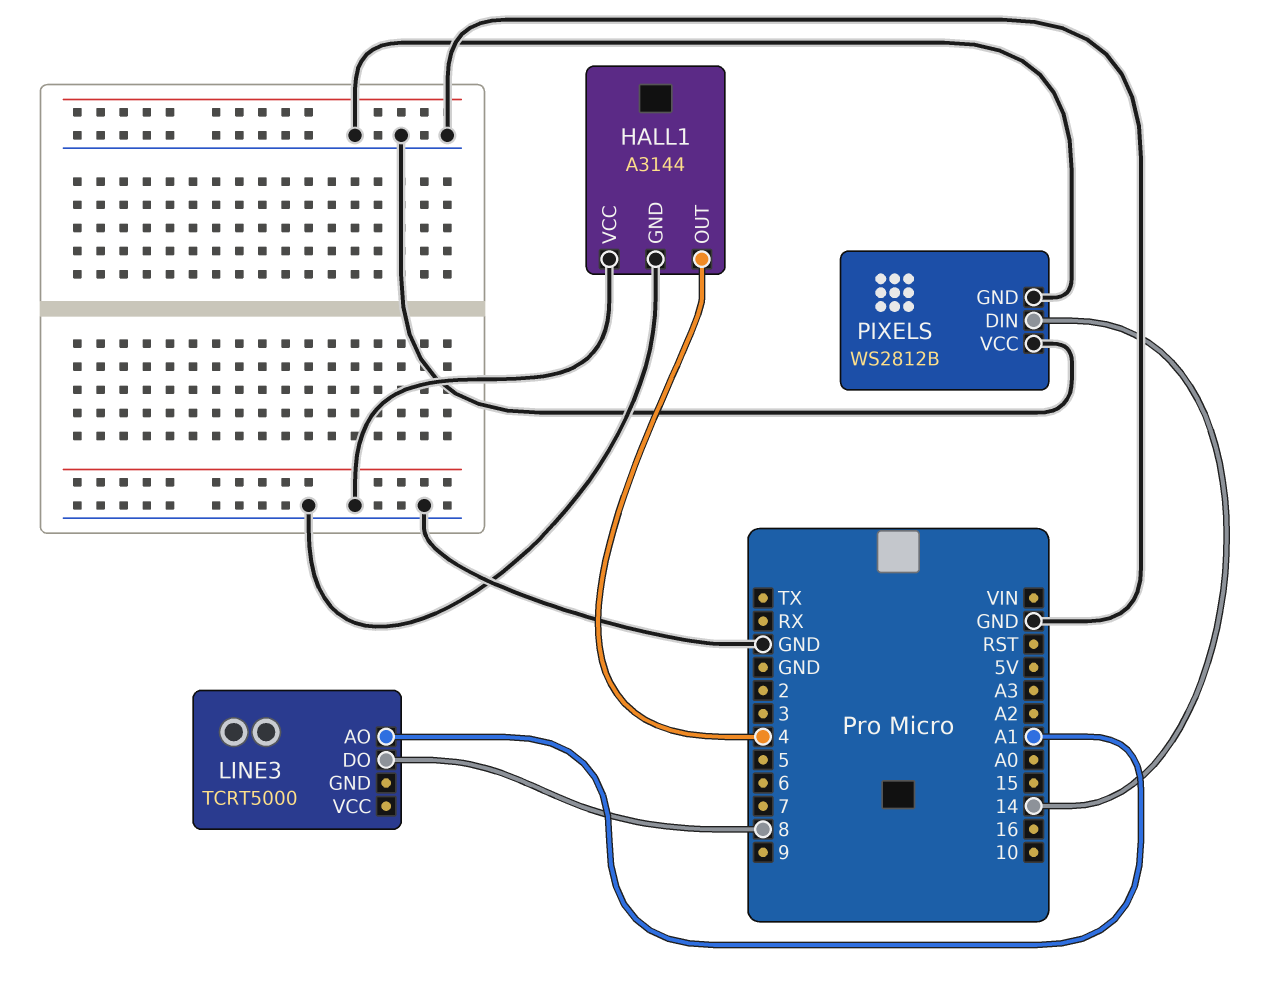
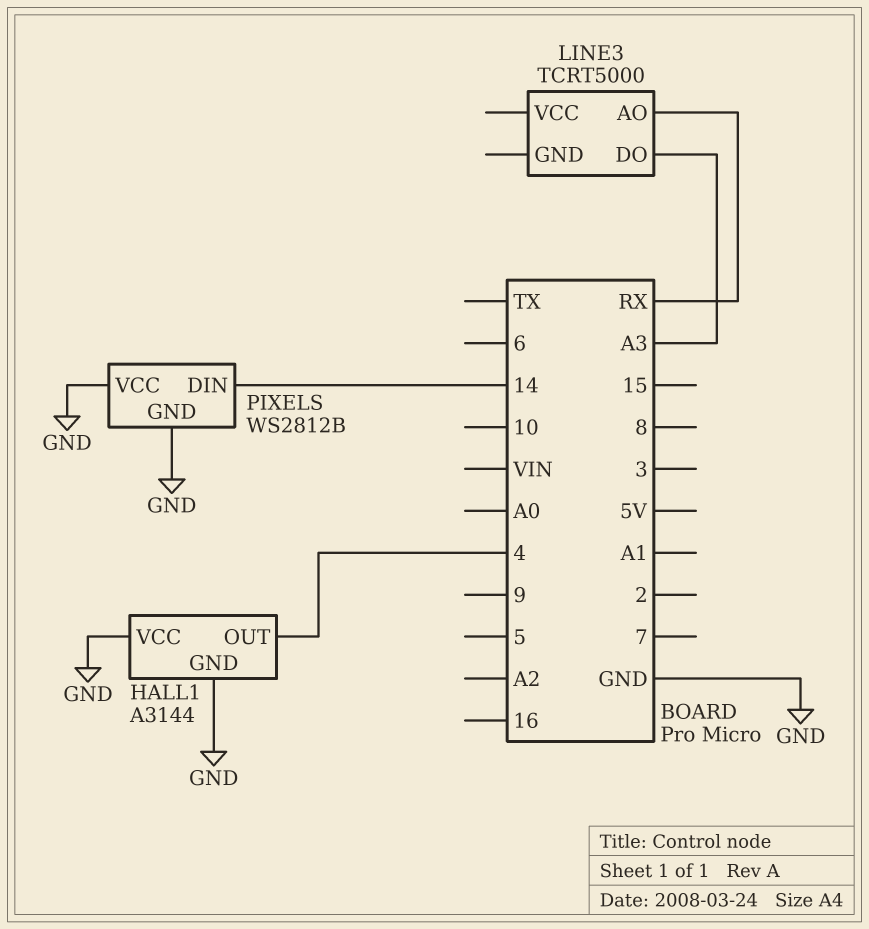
LINE3 pin AO: A1 -> RX
LINE3 pin DO: 8 -> A3

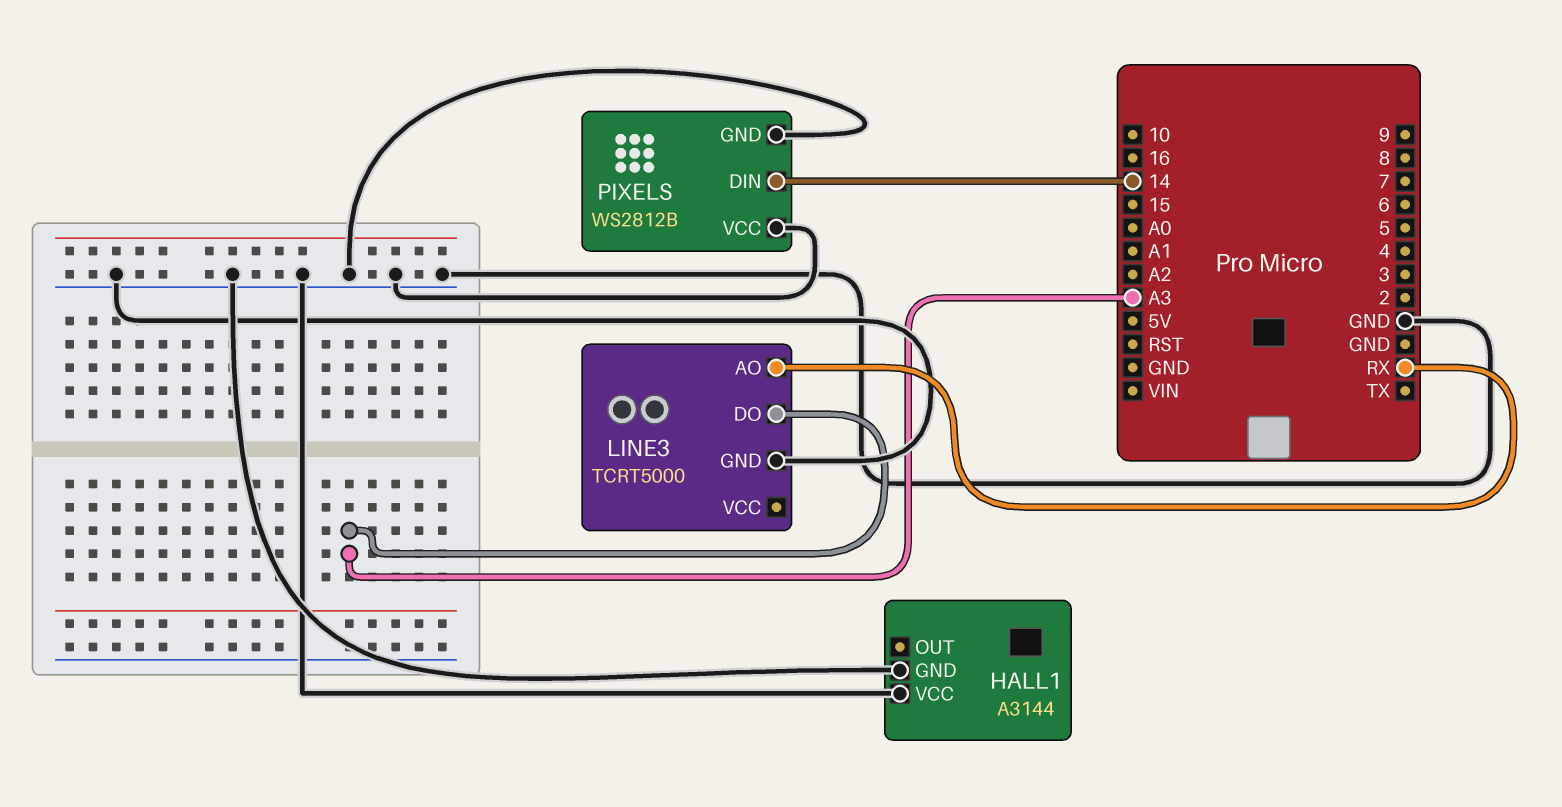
HALL1 pin OUT: 4 -> none
LINE3 pin GND: none -> GND

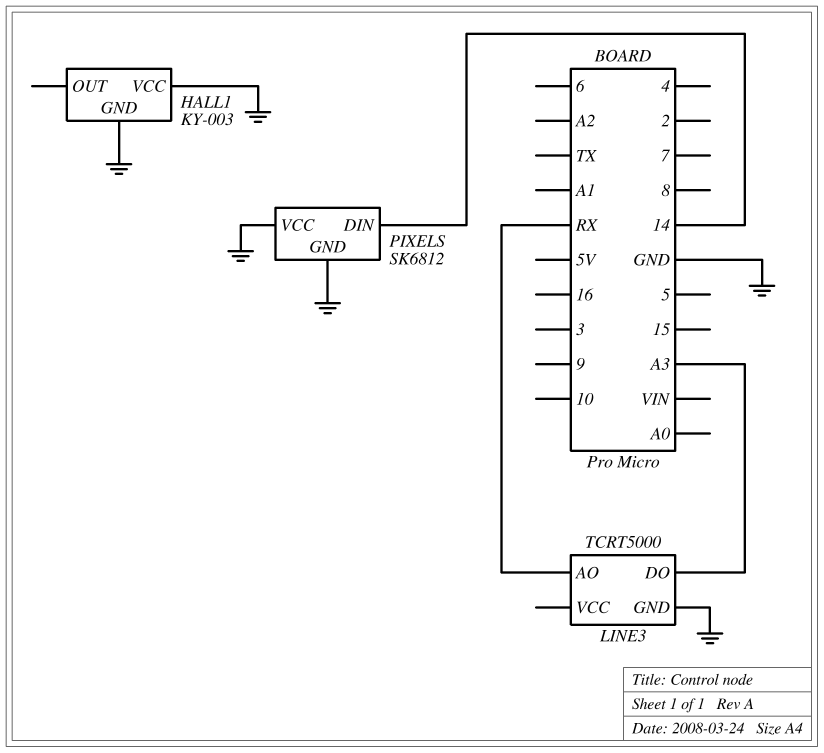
HALL1: A3144 -> KY-003
PIXELS: WS2812B -> SK6812

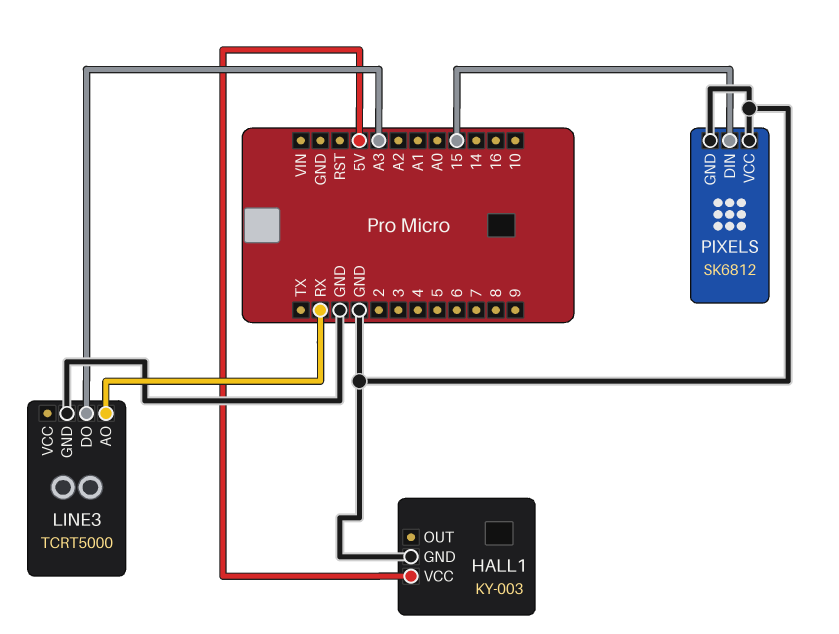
HALL1 pin VCC: GND -> 5V
PIXELS pin DIN: 14 -> 15

